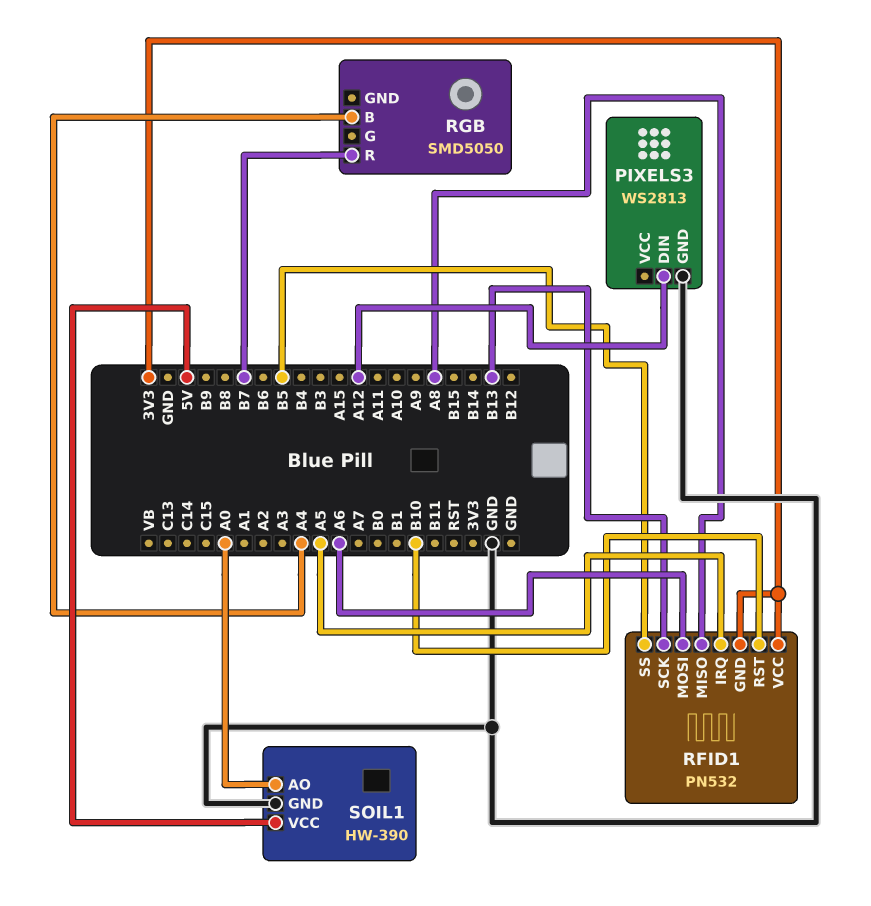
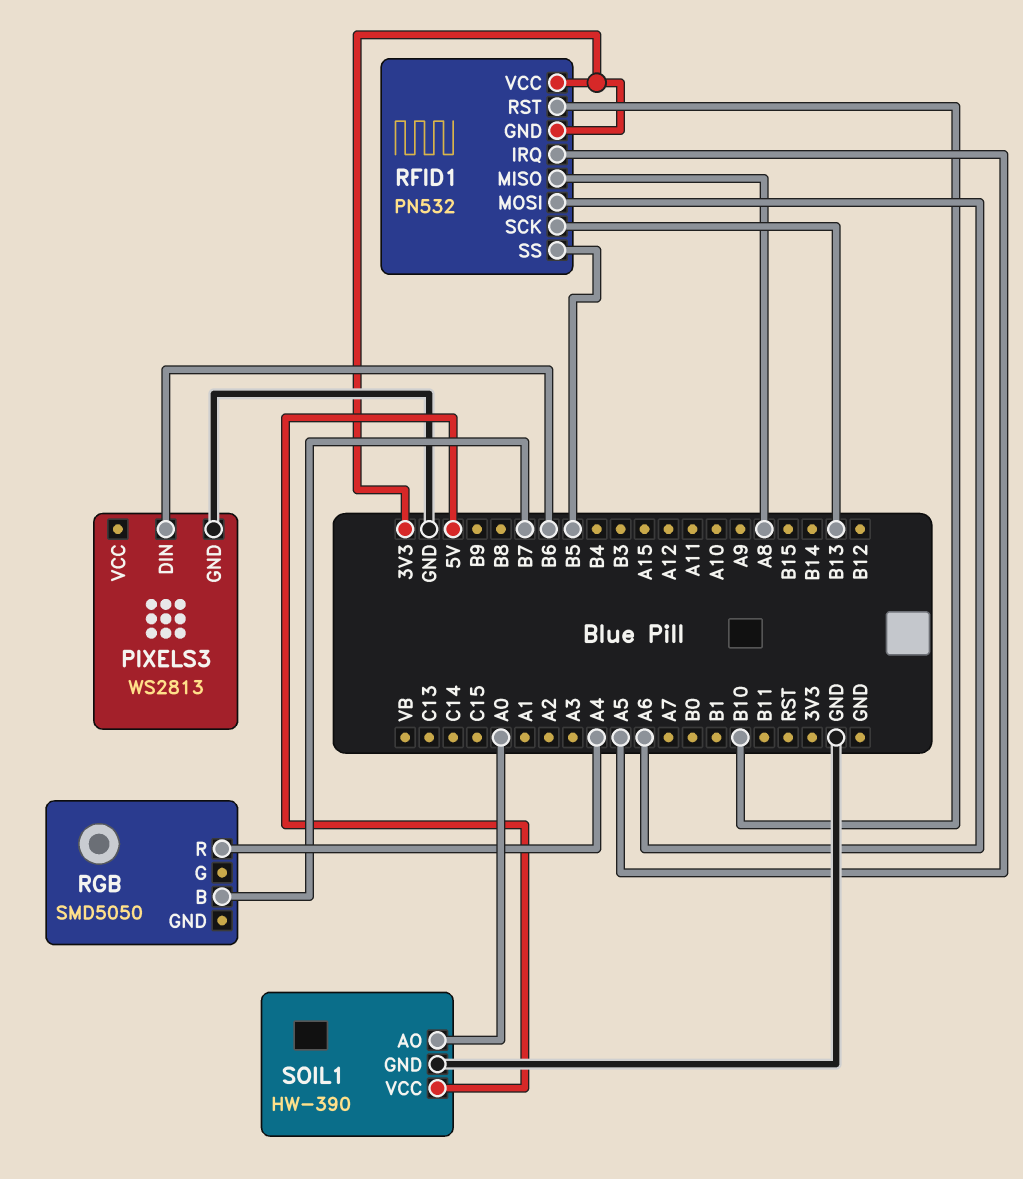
PIXELS3 pin DIN: A12 -> B6
RGB pin B: A4 -> B7
RGB pin R: B7 -> A4

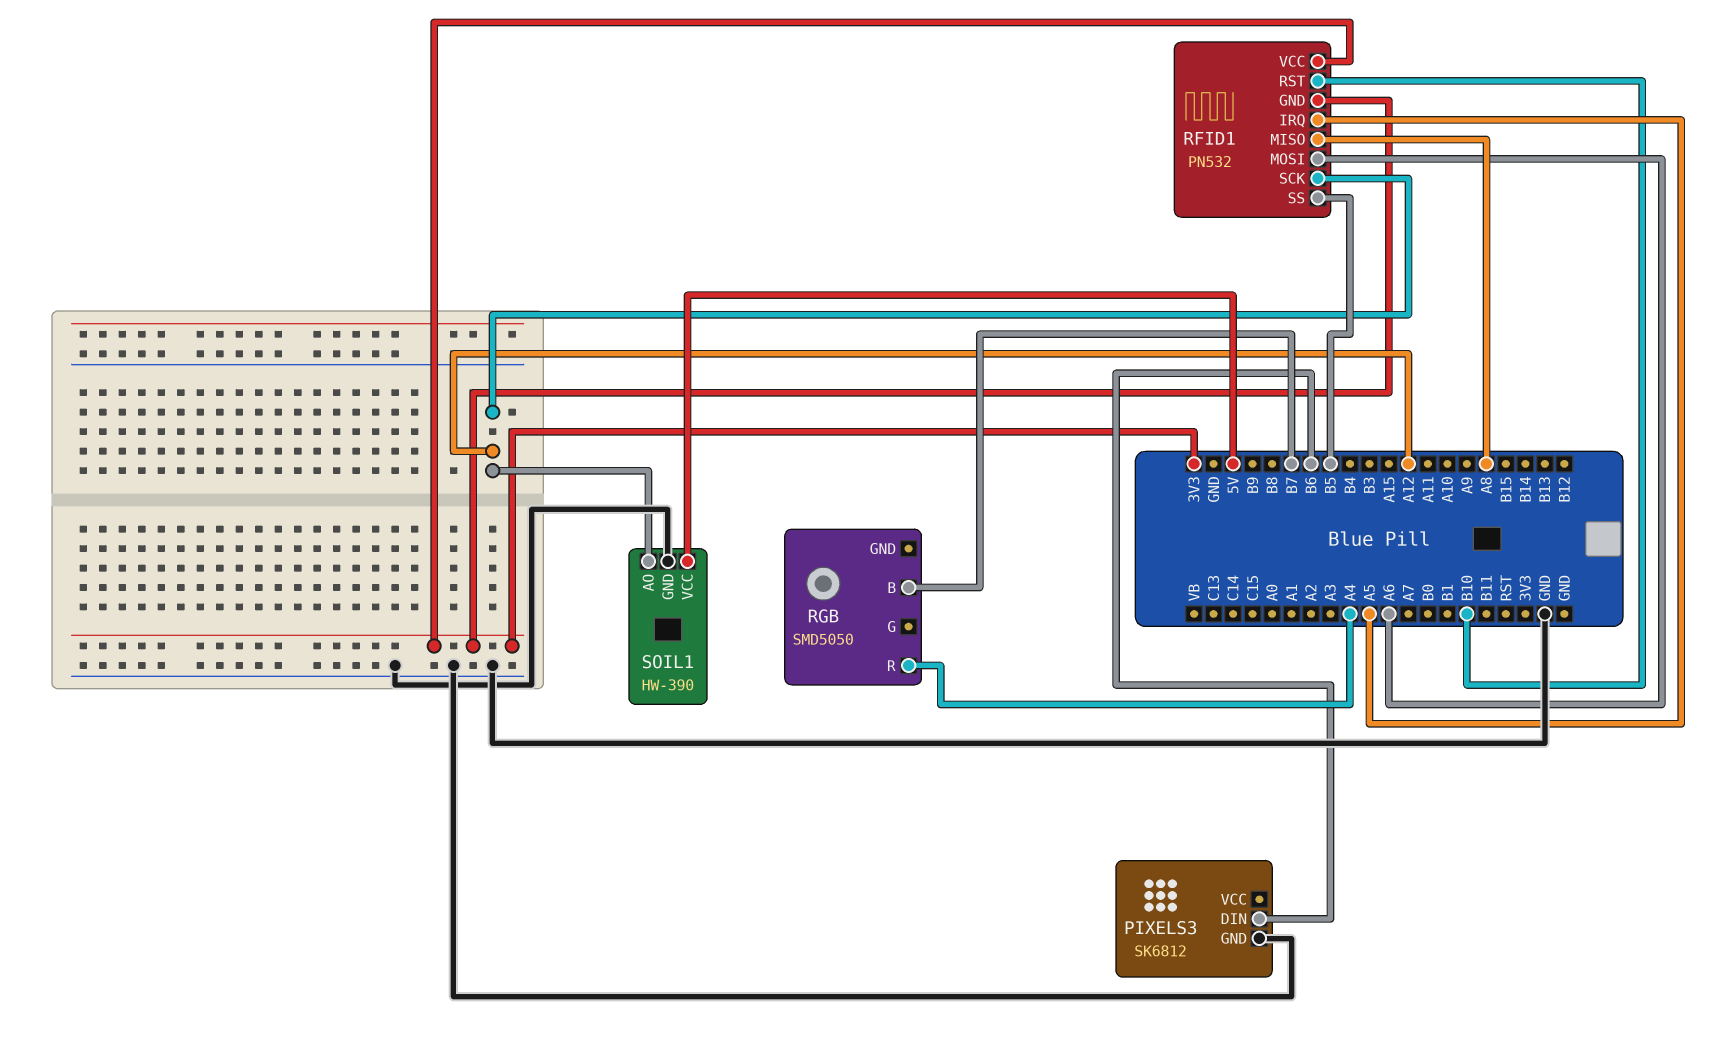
PIXELS3: WS2813 -> SK6812
RFID1 pin SCK: B13 -> A12
SOIL1 pin AO: A0 -> A12

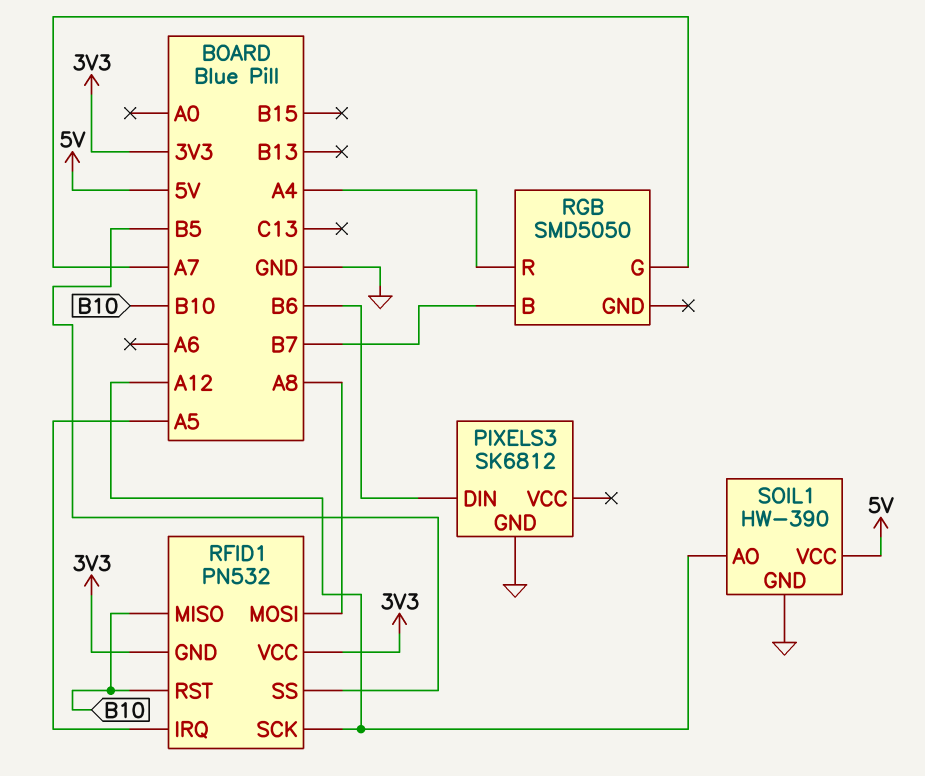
RFID1 pin MISO: A8 -> B10
RFID1 pin MOSI: A6 -> A8
RGB pin G: none -> A7

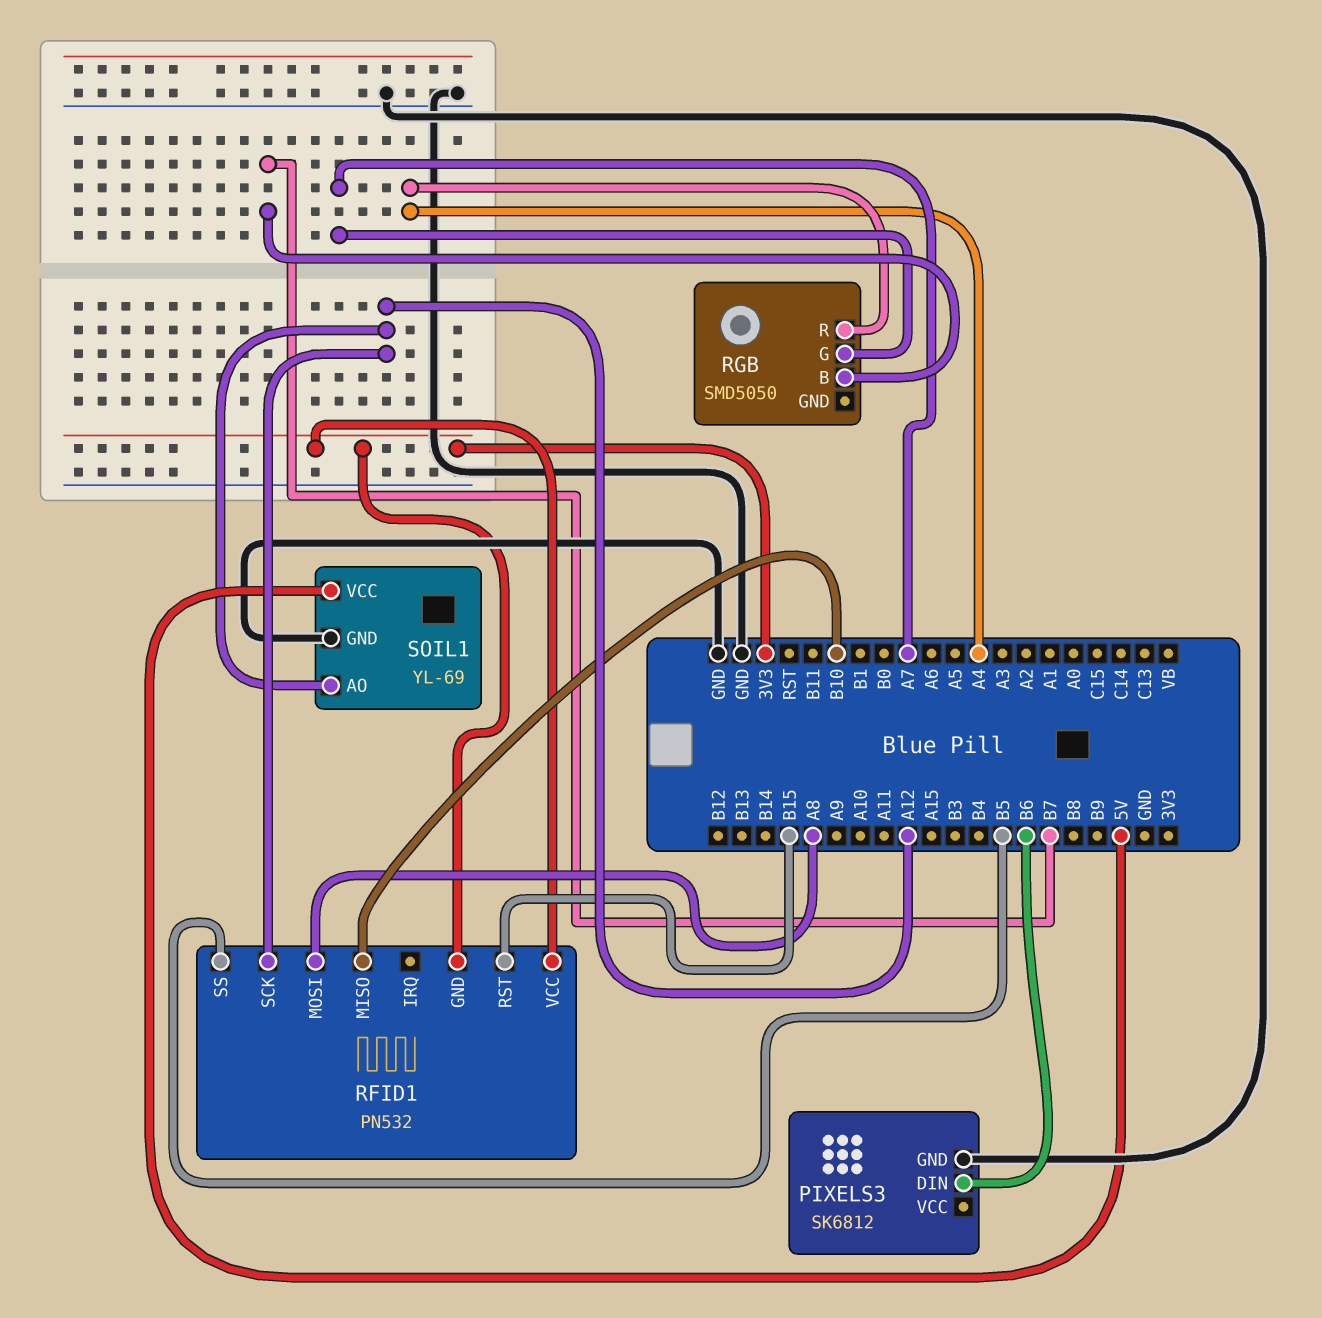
RFID1 pin IRQ: A5 -> none
RFID1 pin RST: B10 -> B15
SOIL1: HW-390 -> YL-69

